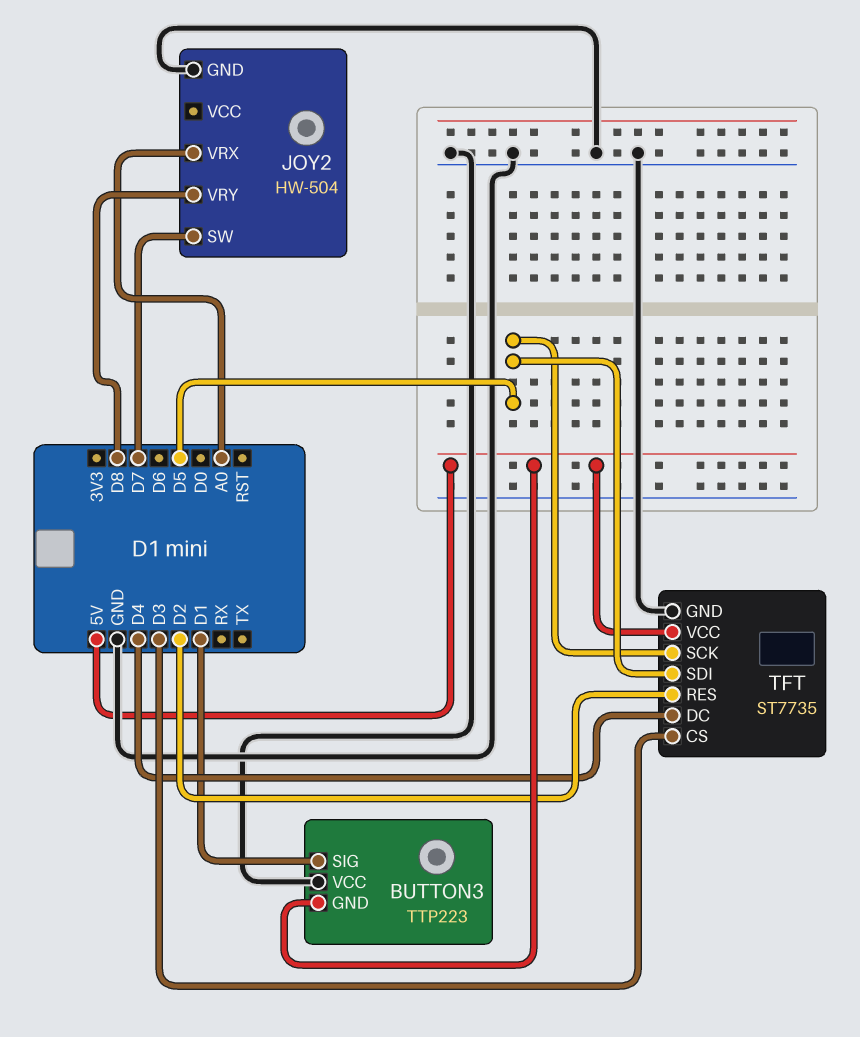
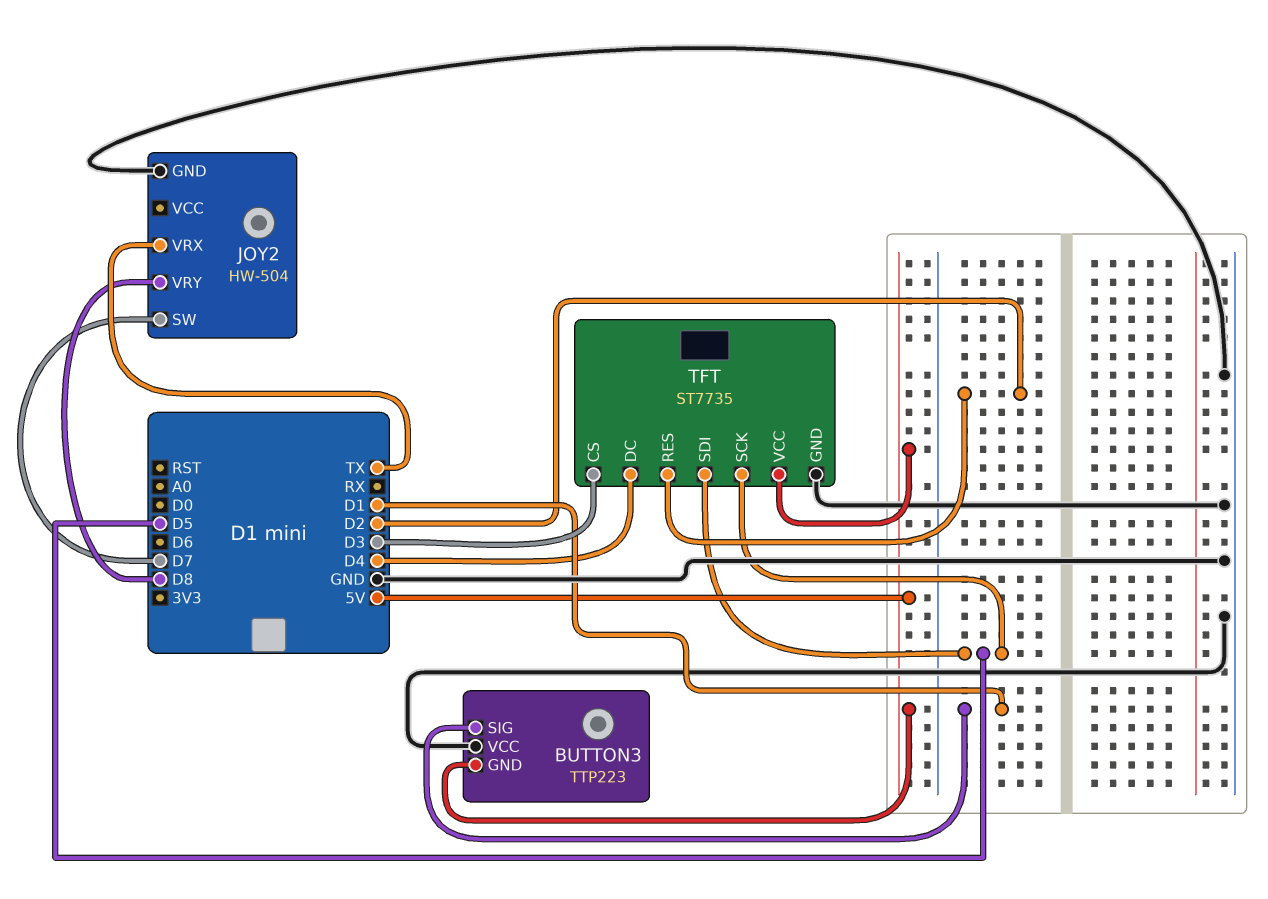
JOY2 pin VRX: A0 -> TX

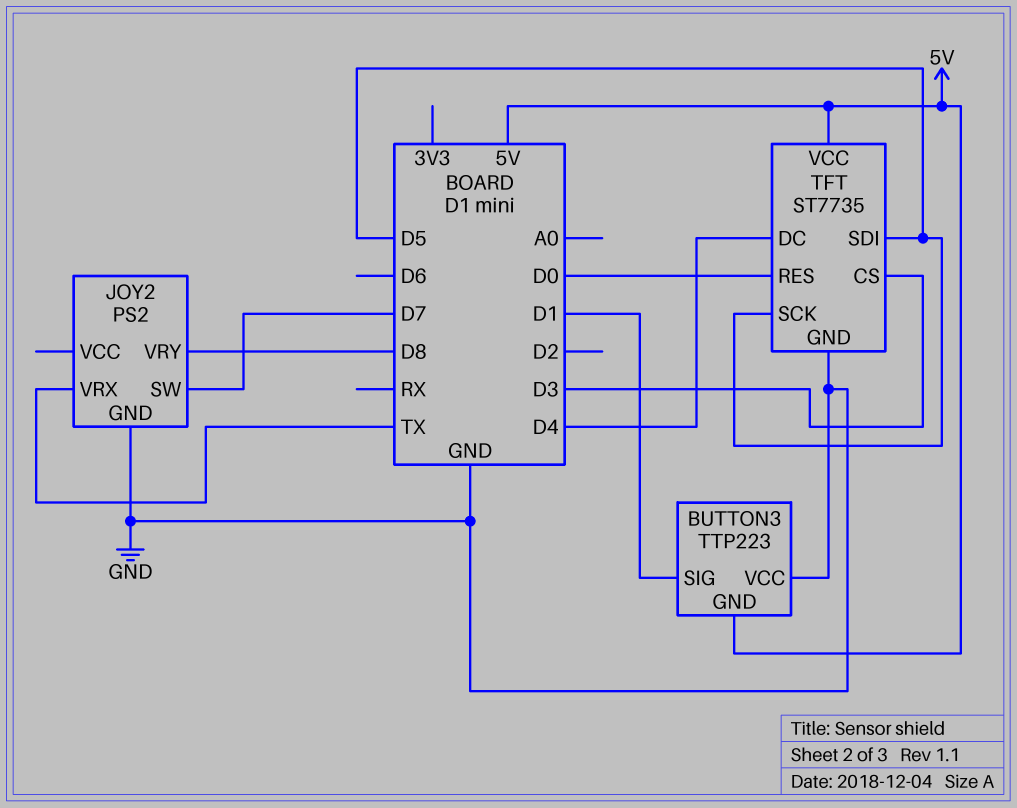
JOY2: HW-504 -> PS2
TFT pin RES: D2 -> D0

